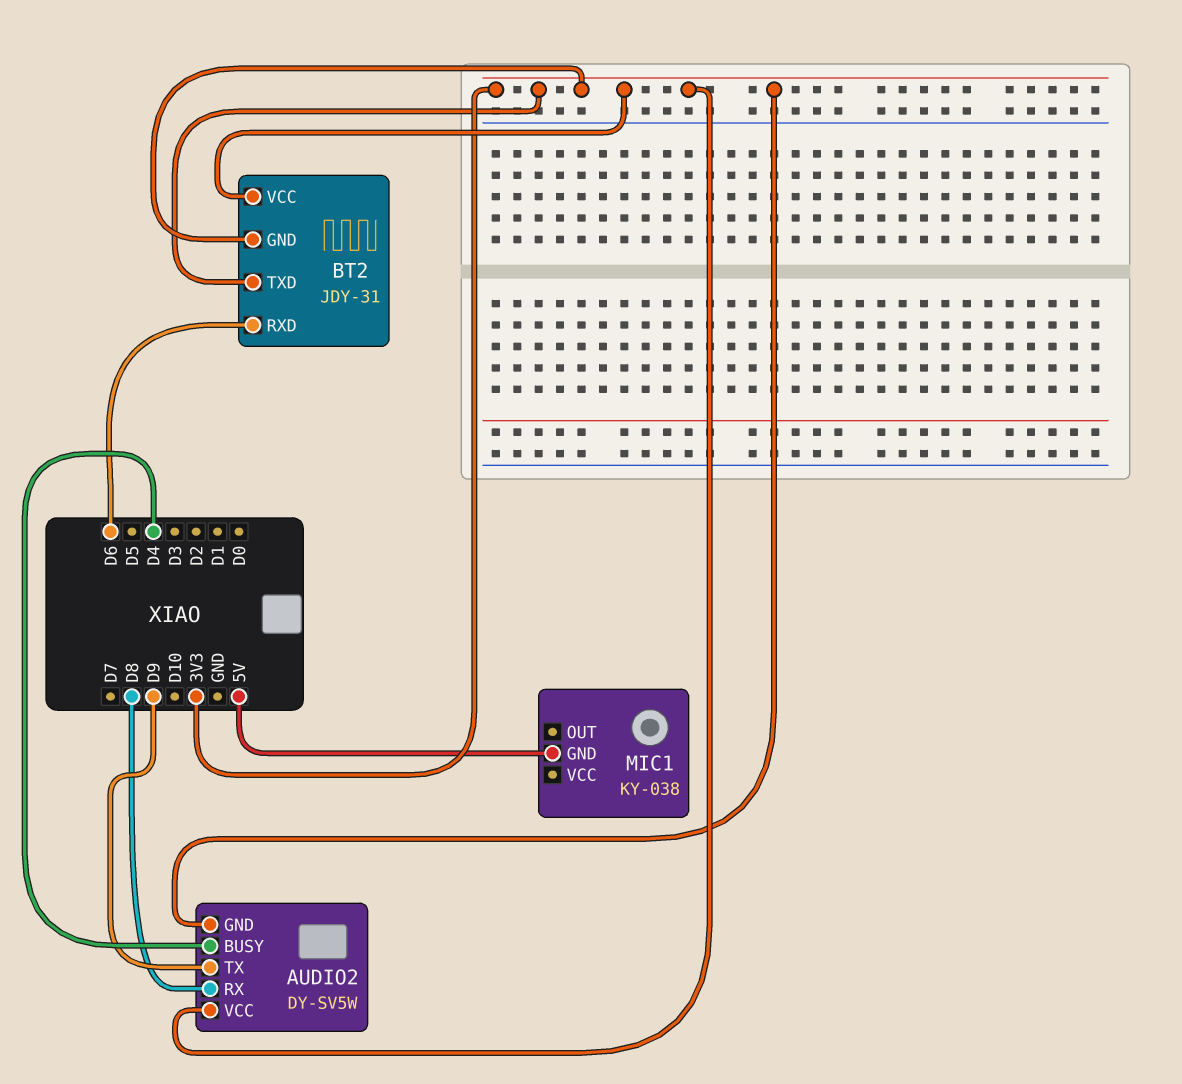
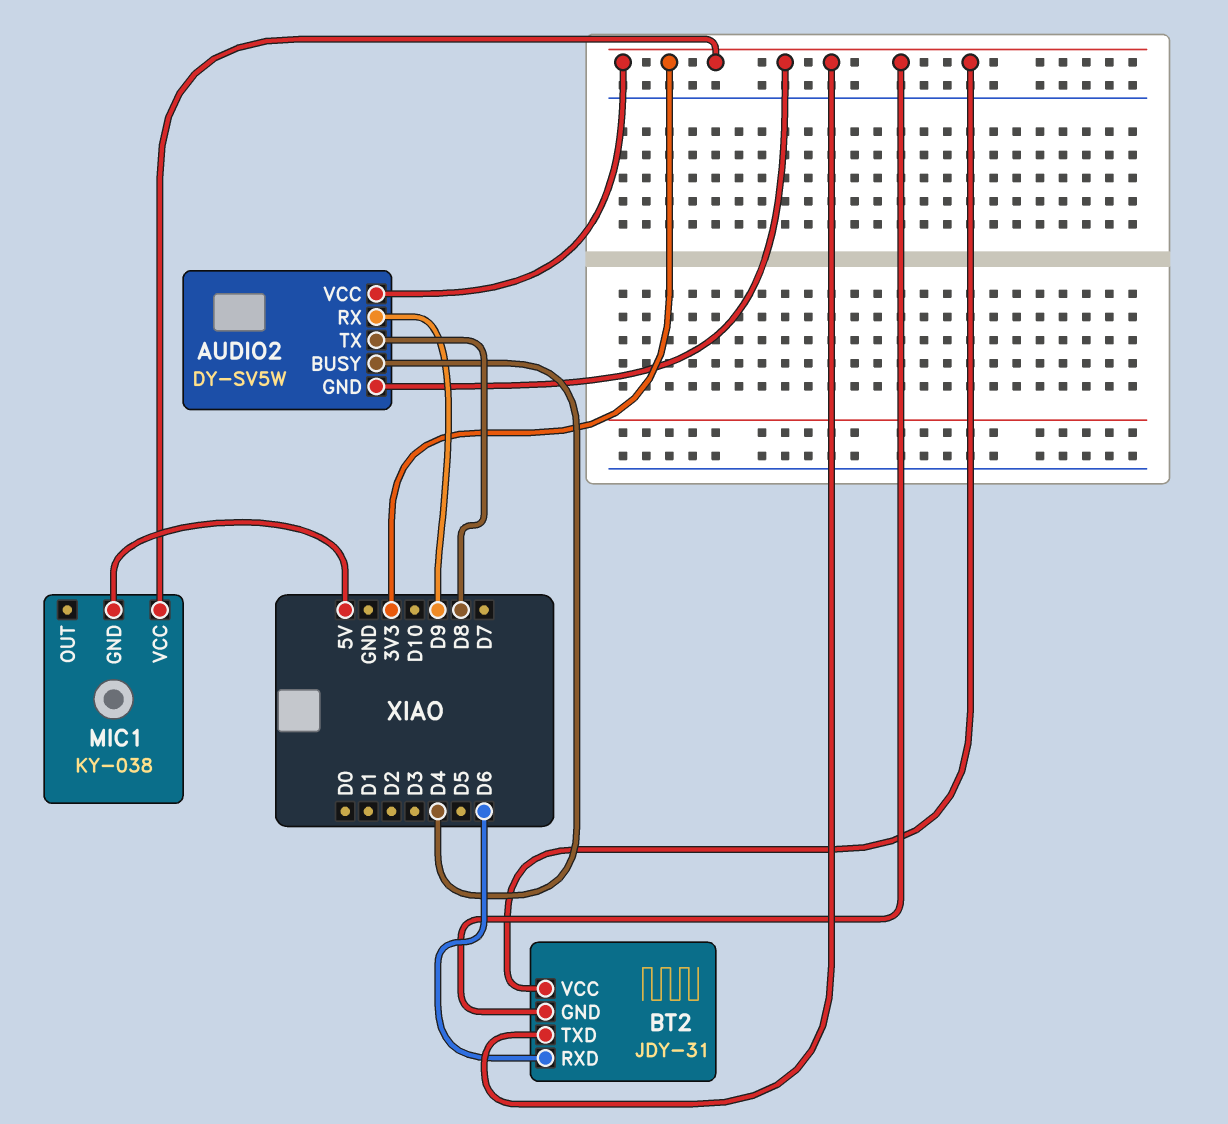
AUDIO2 pin RX: D8 -> D9
AUDIO2 pin TX: D9 -> D8
MIC1 pin VCC: none -> 3V3

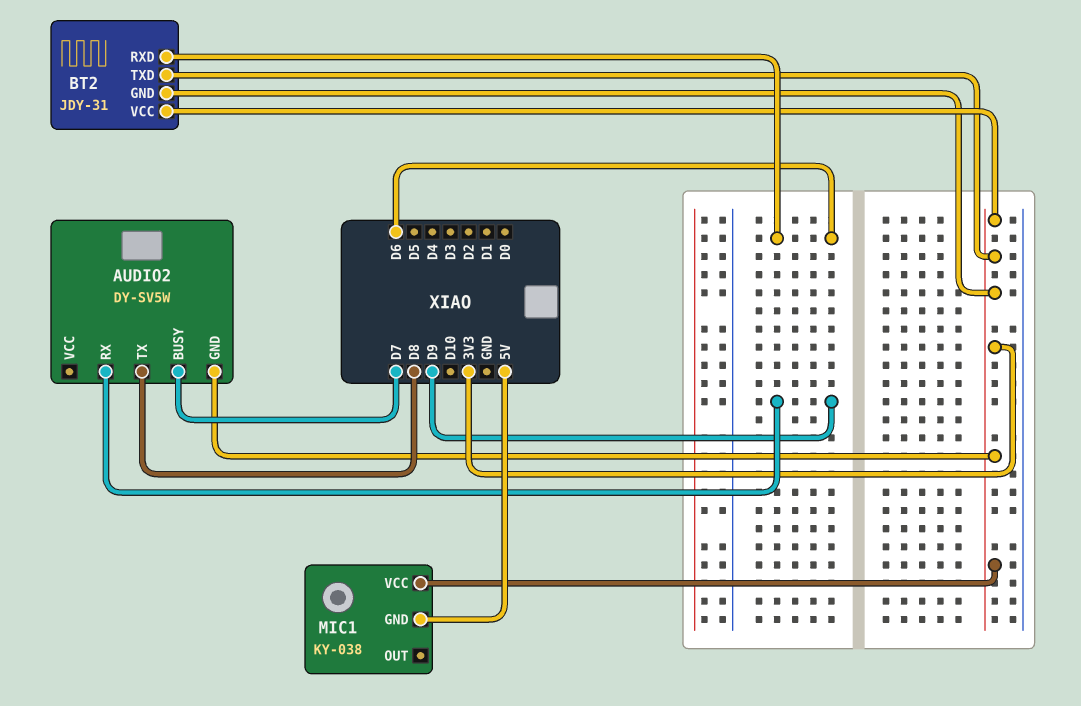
AUDIO2 pin BUSY: D4 -> D7
AUDIO2 pin VCC: 3V3 -> none

